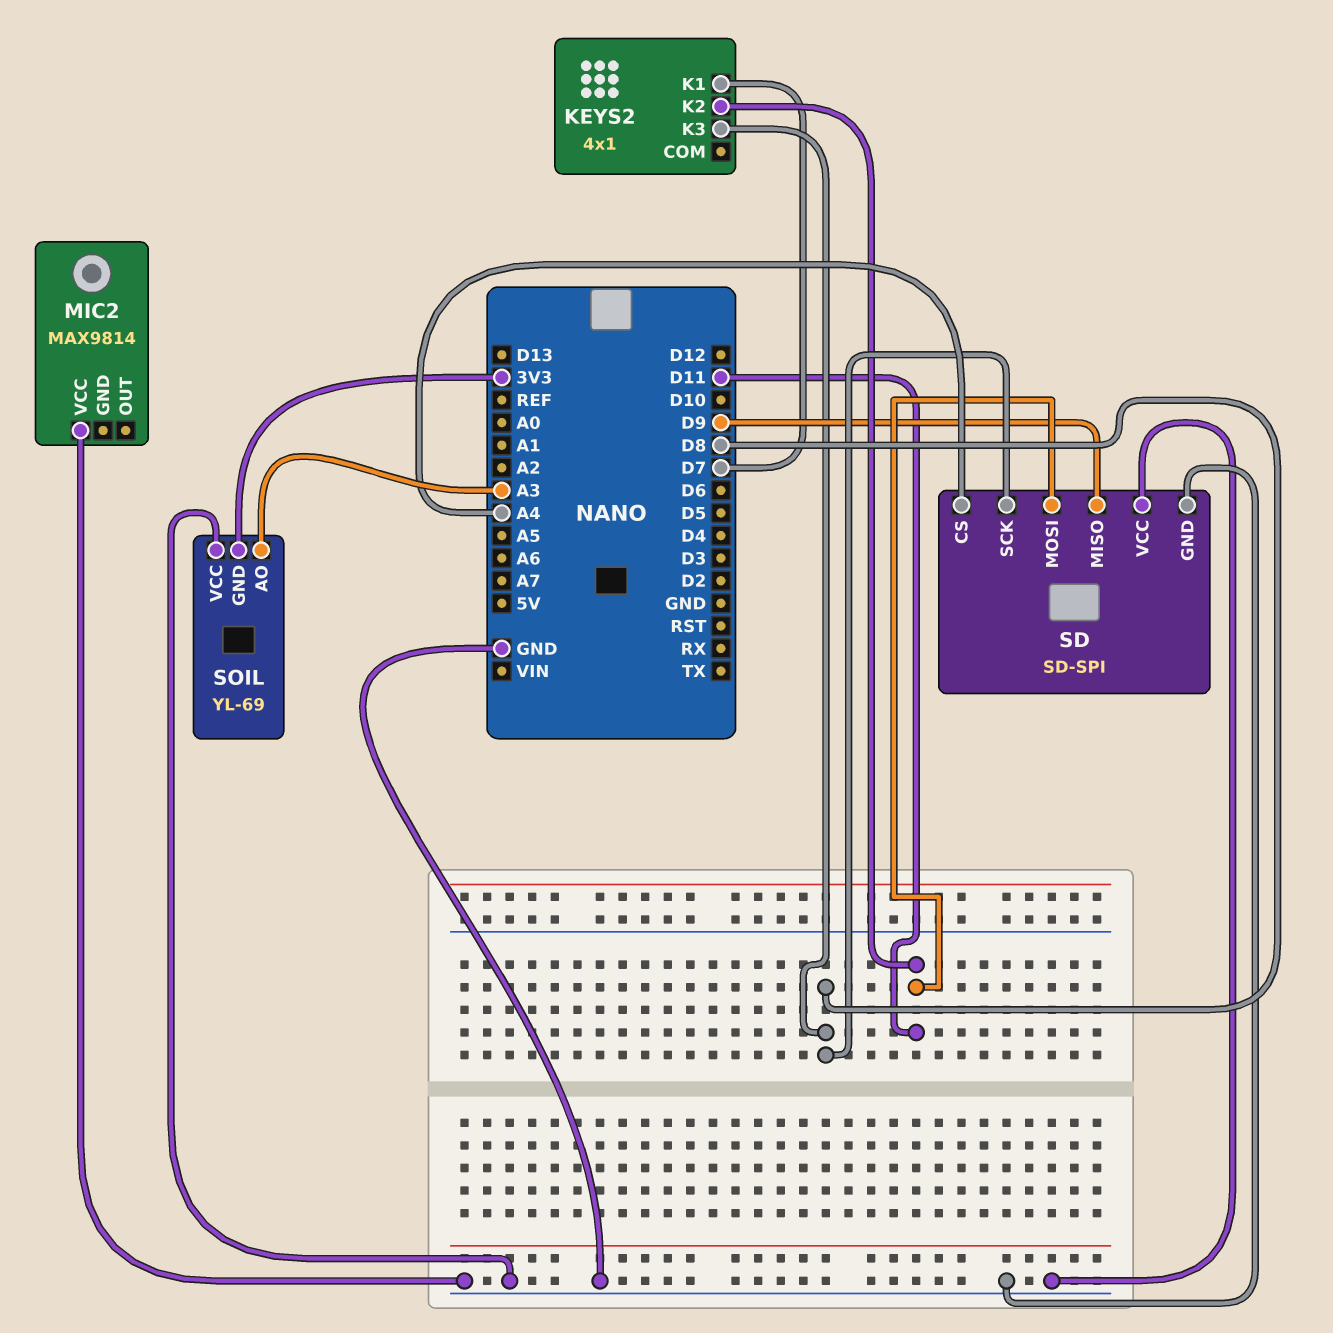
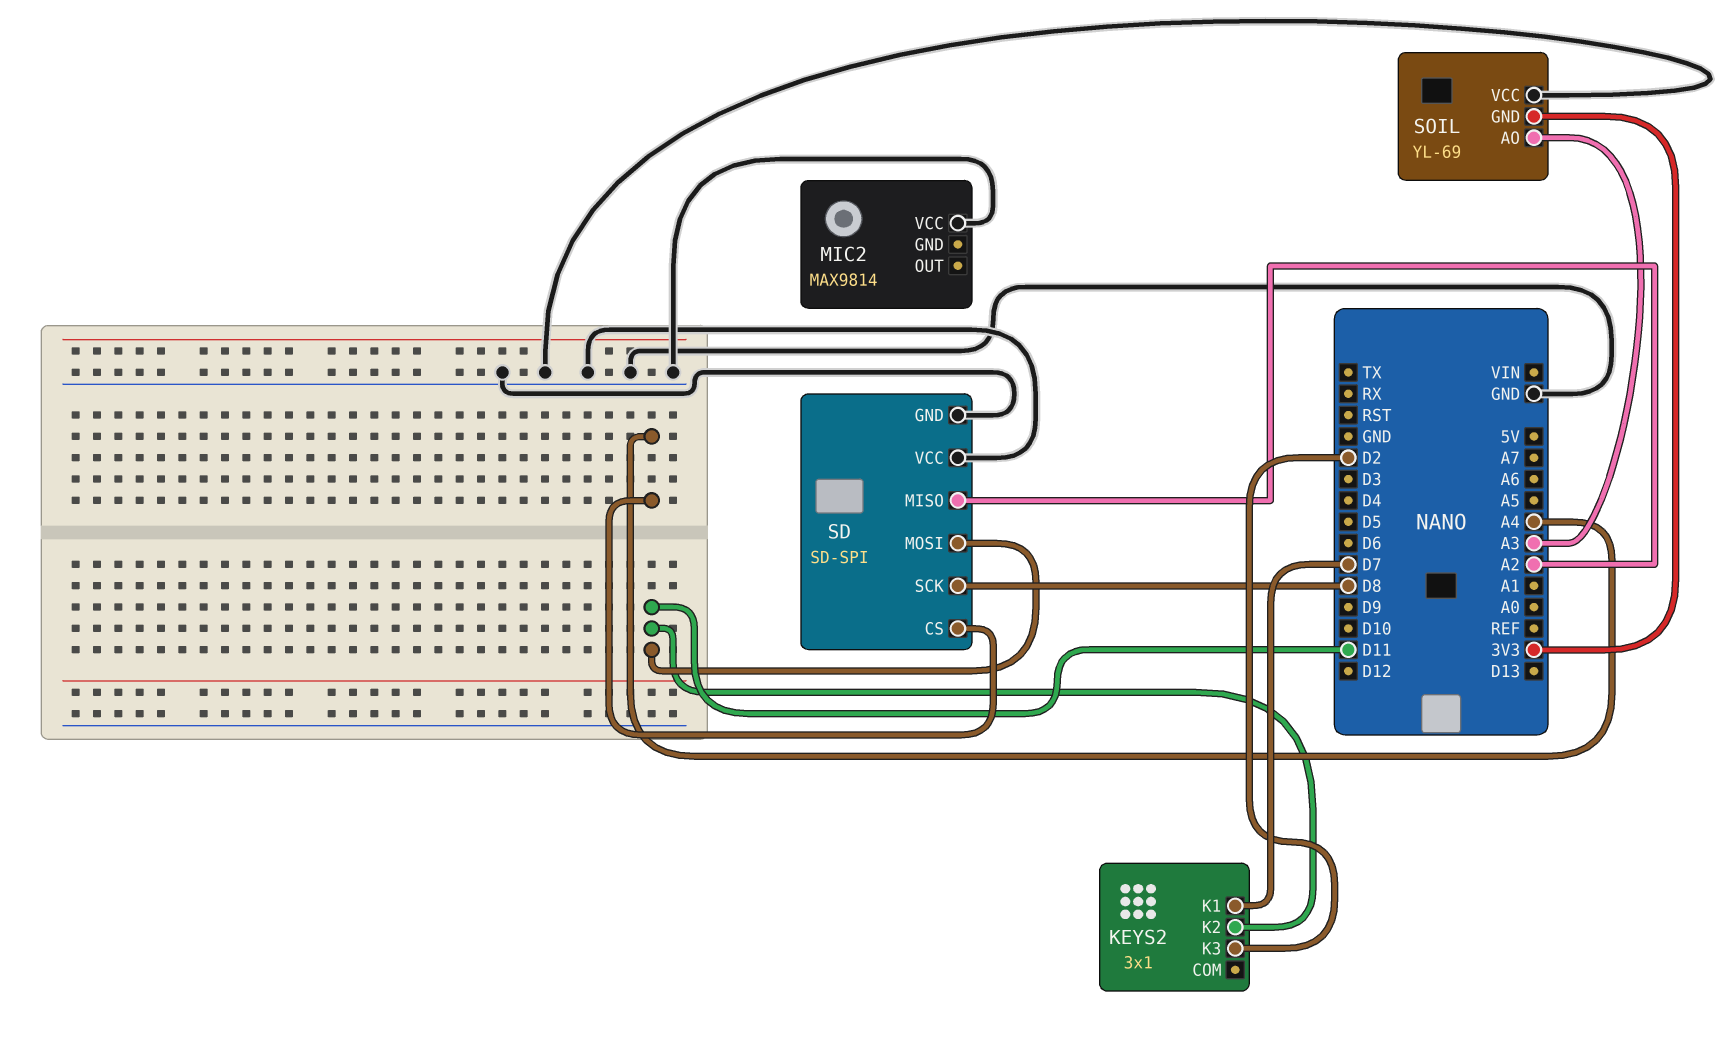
KEYS2: 4x1 -> 3x1
KEYS2 pin K3: D8 -> D2
SD pin MISO: D9 -> A2

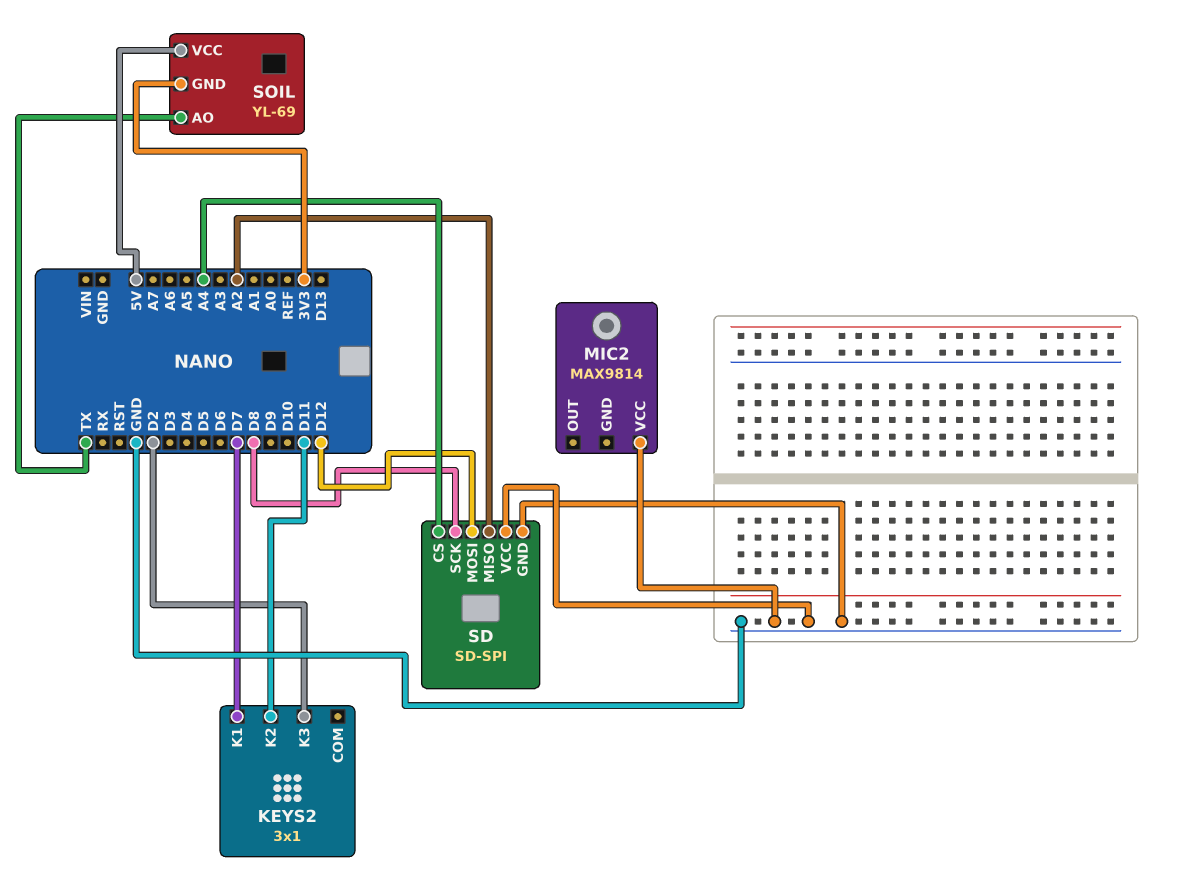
SD pin MOSI: D11 -> D12
SOIL pin AO: A3 -> TX
SOIL pin VCC: GND -> 5V

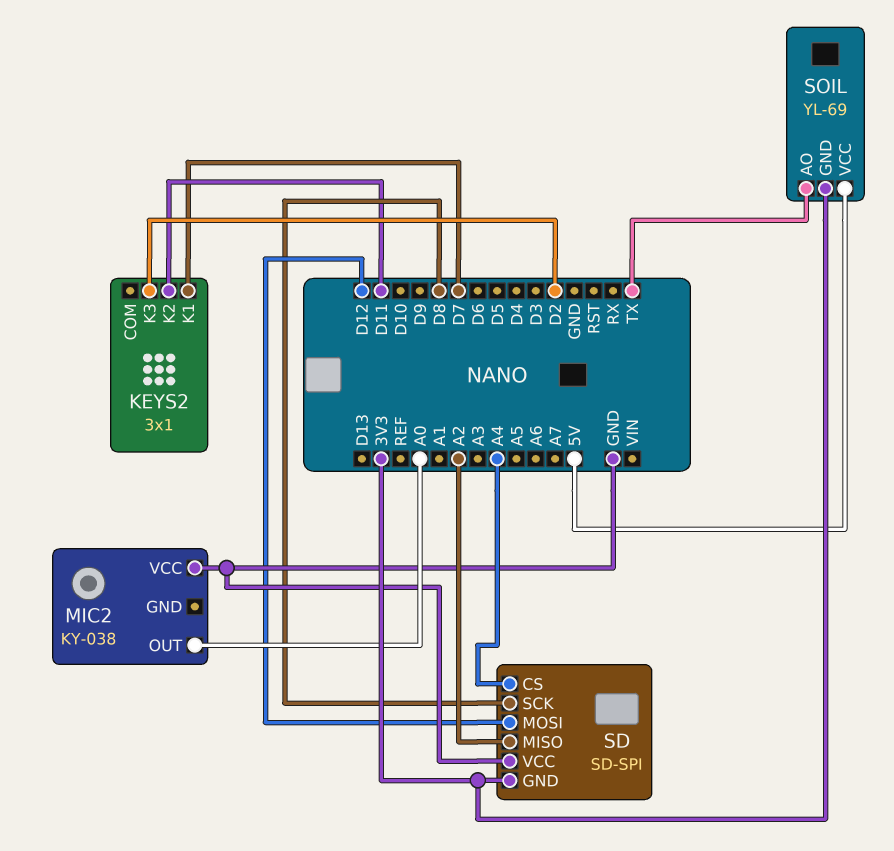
MIC2: MAX9814 -> KY-038
MIC2 pin OUT: none -> A0
SD pin GND: GND -> 3V3

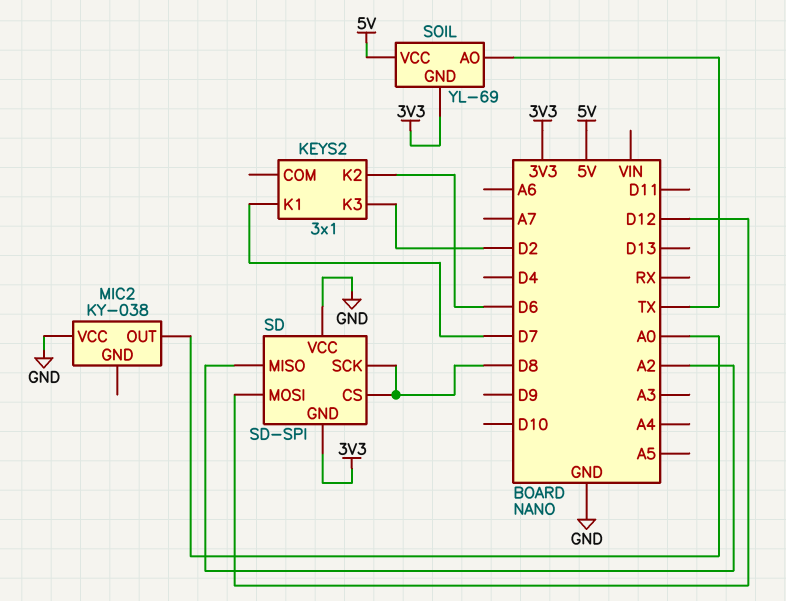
KEYS2 pin K2: D11 -> D6
SD pin CS: A4 -> D8

